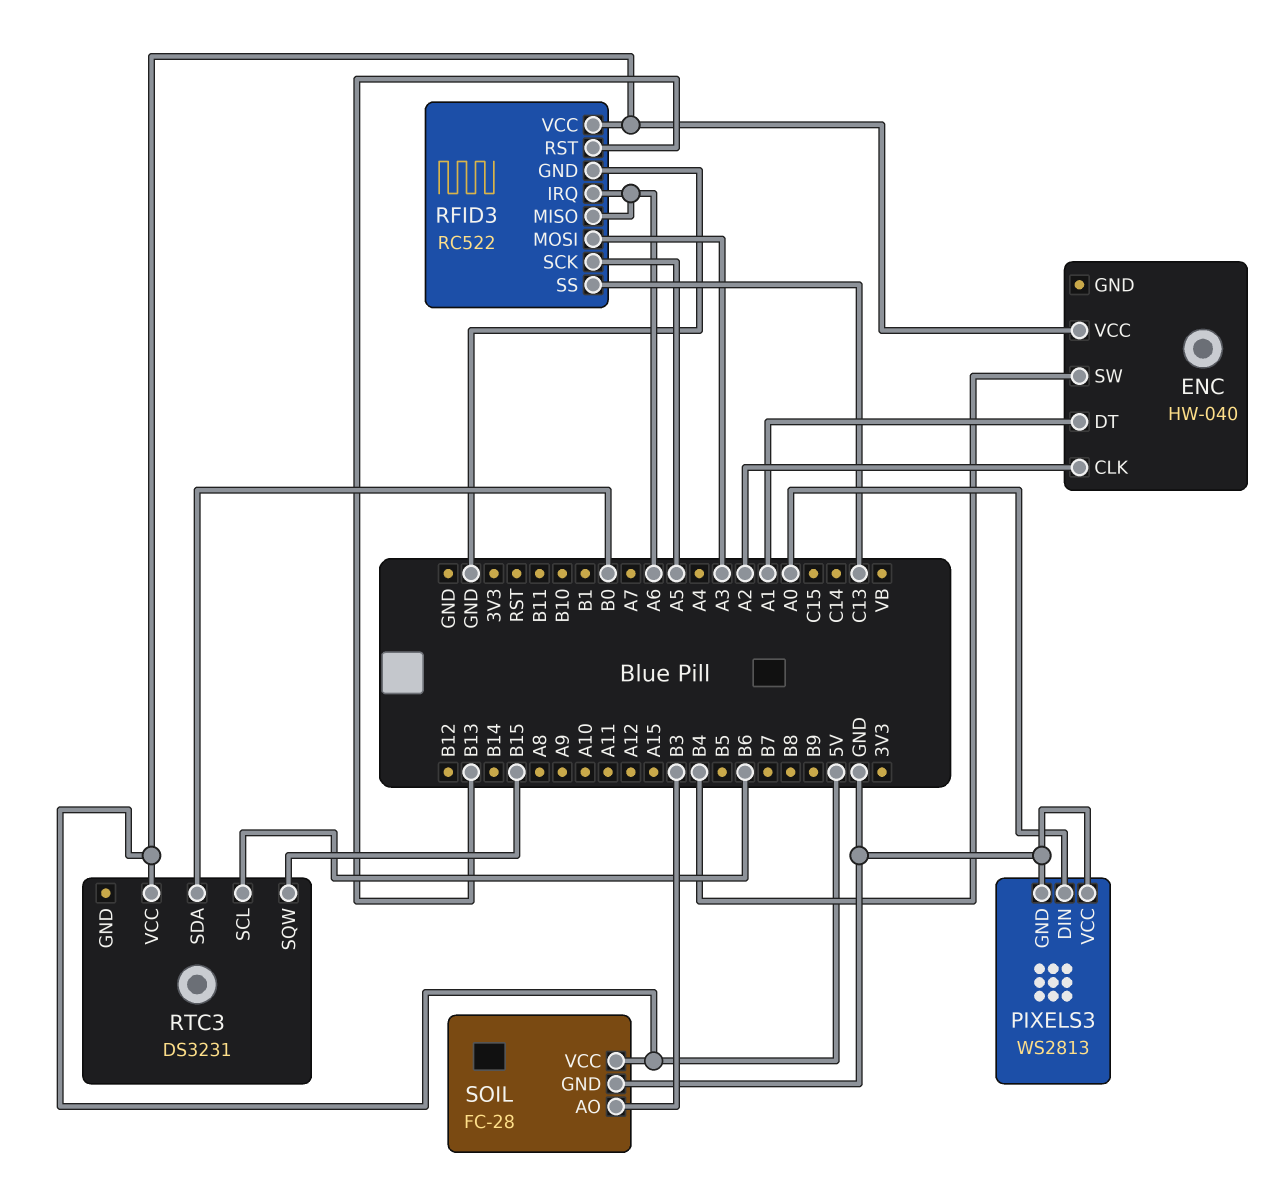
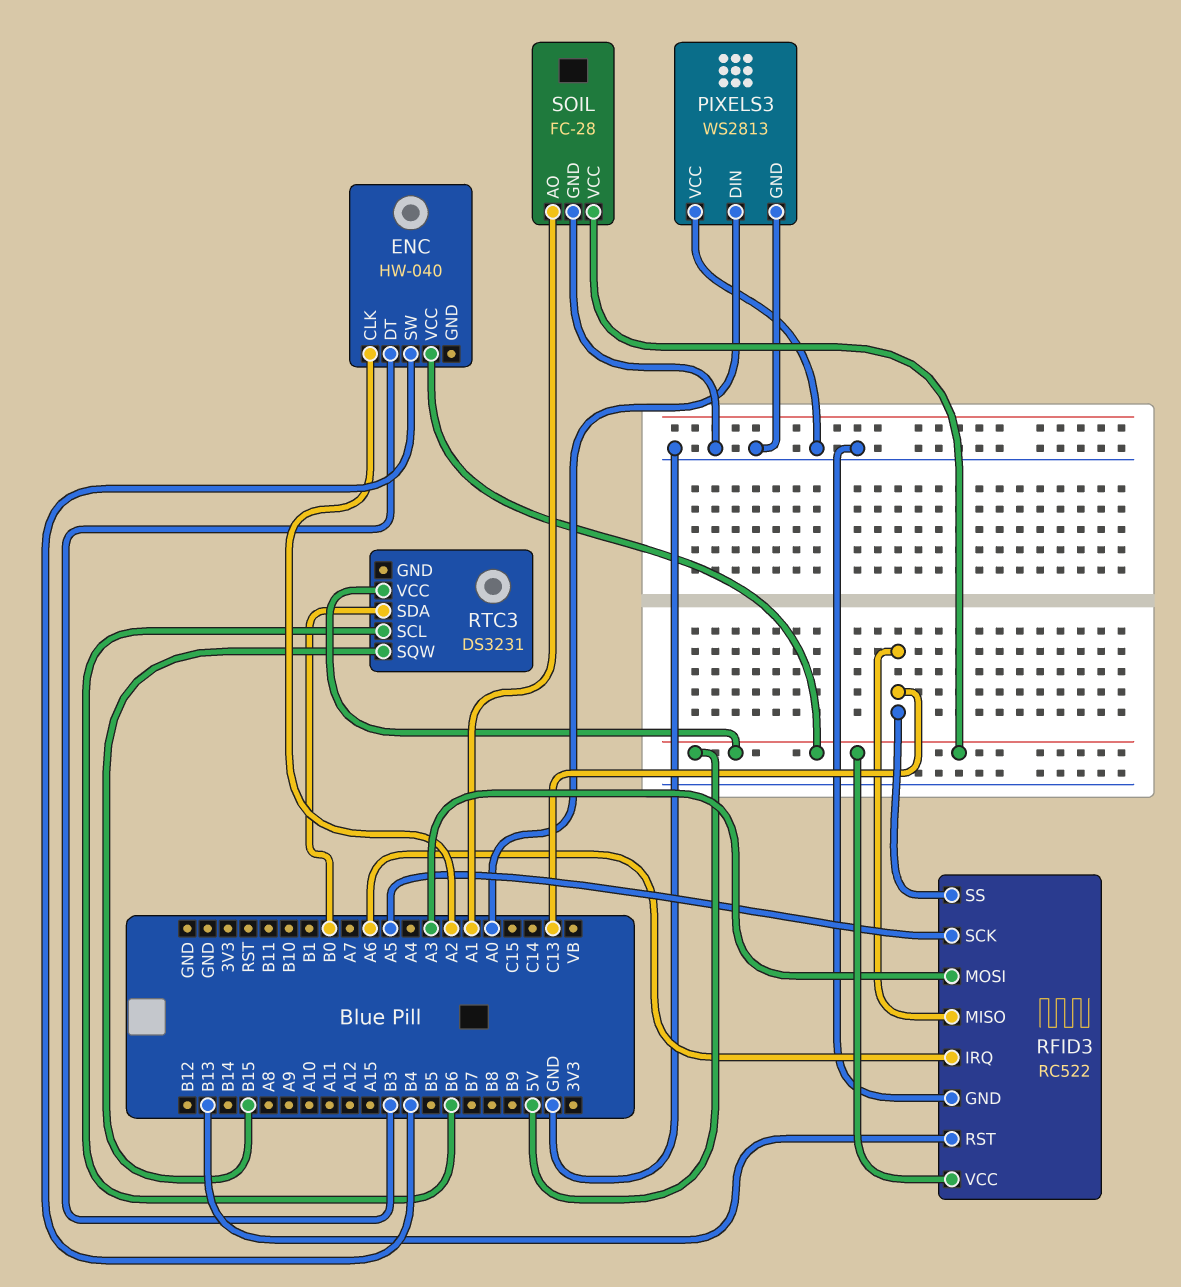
ENC pin DT: A1 -> B3
RFID3 pin MISO: A6 -> C13
SOIL pin AO: B3 -> A1

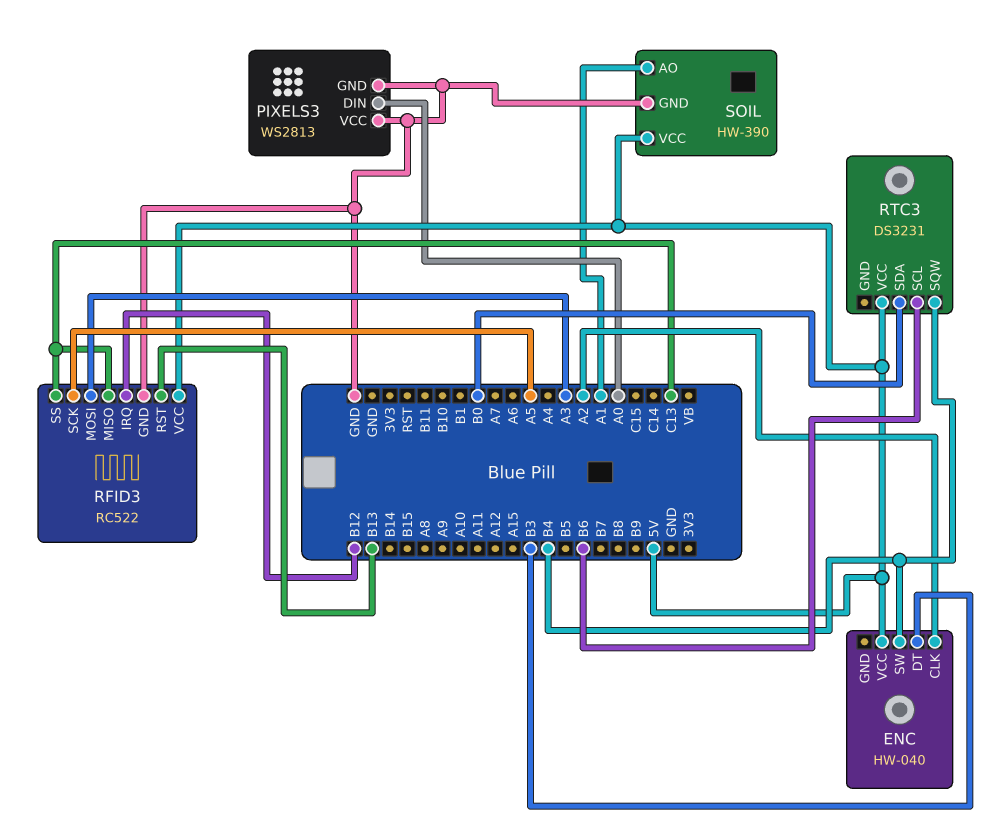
RFID3 pin IRQ: A6 -> B12
RTC3 pin SQW: B15 -> B4
SOIL: FC-28 -> HW-390

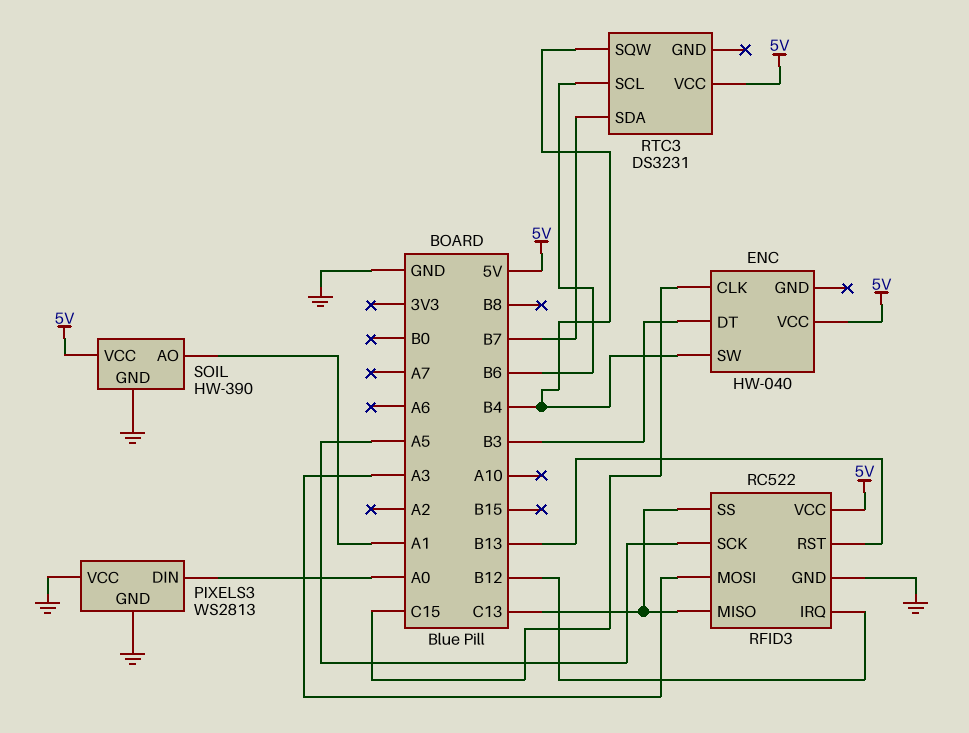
ENC pin CLK: A2 -> C15
RTC3 pin SDA: B0 -> B7

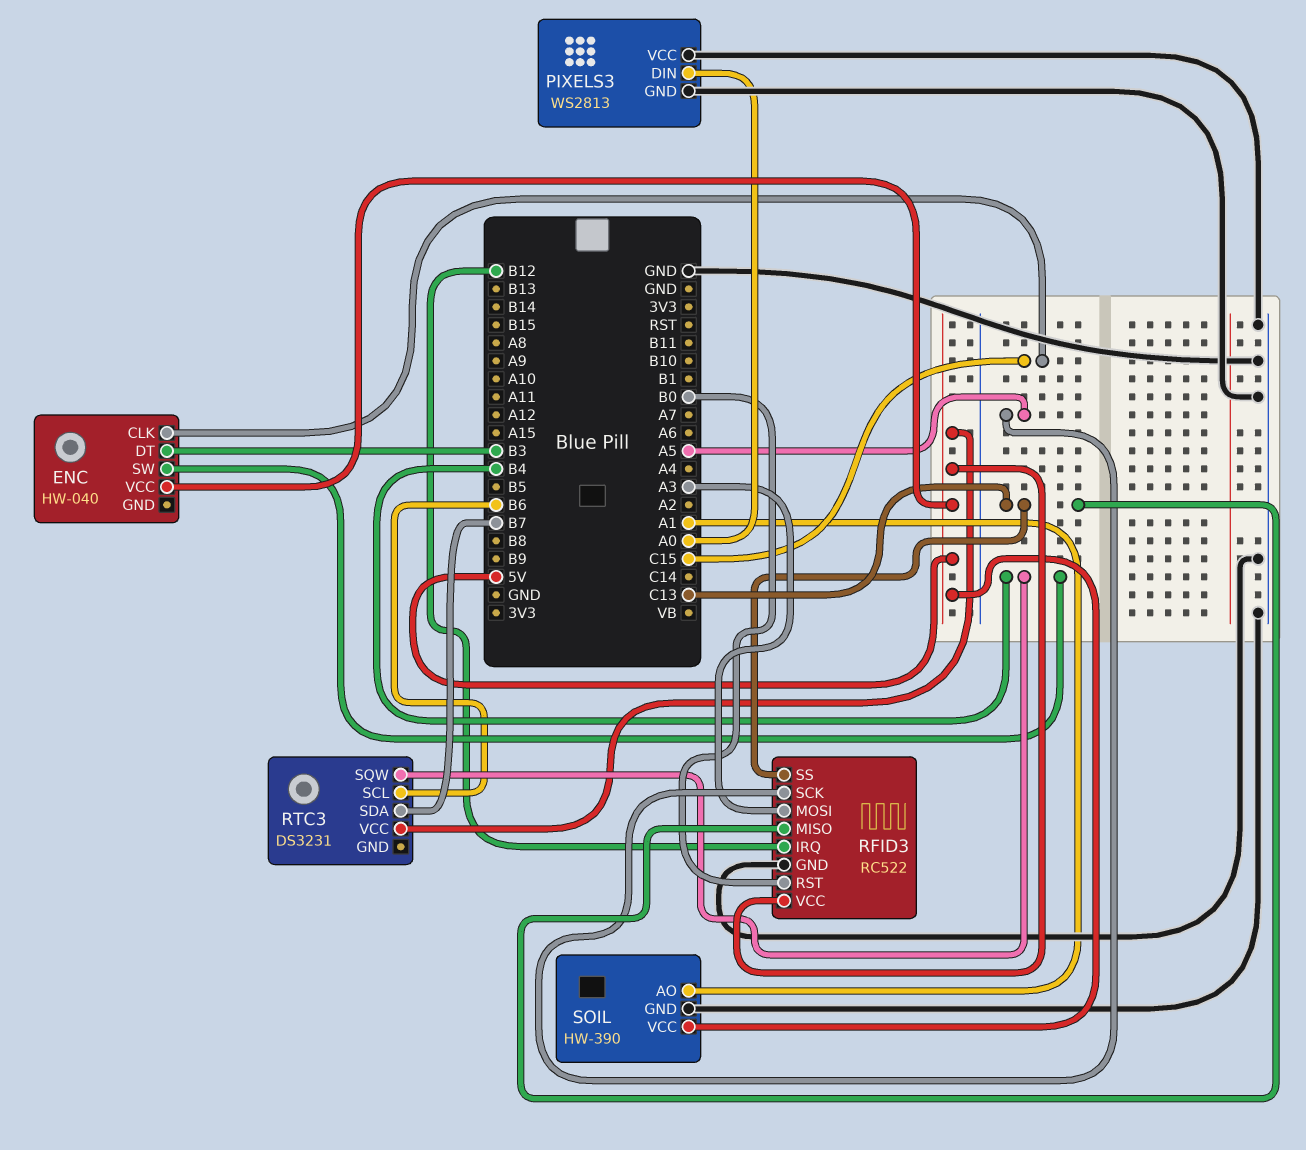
RFID3 pin RST: B13 -> B0

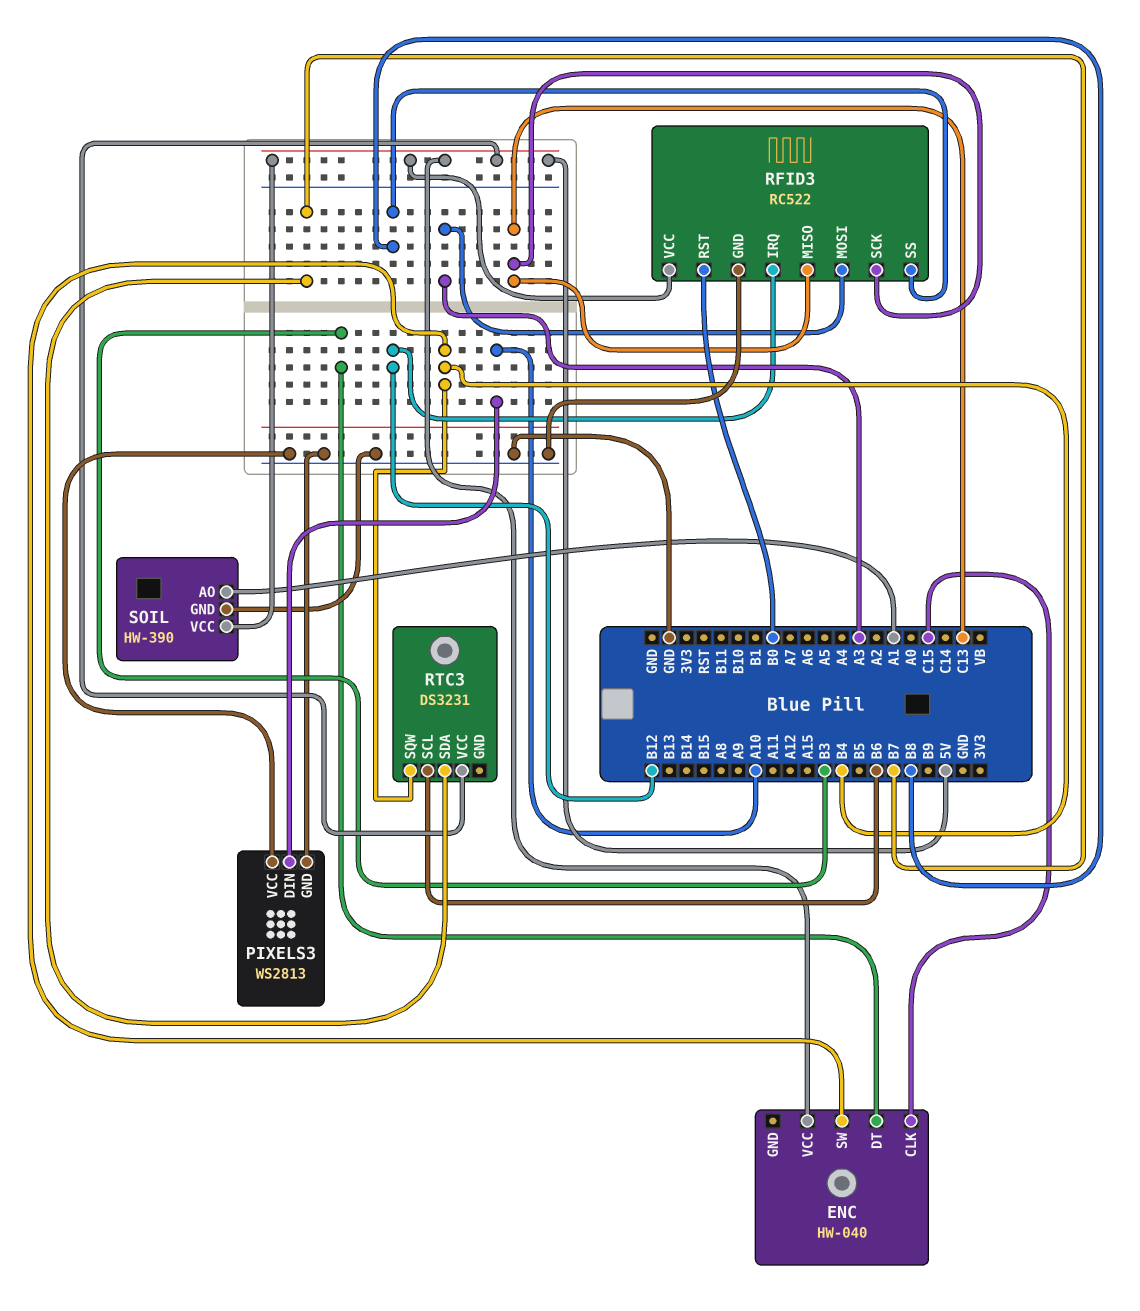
PIXELS3 pin DIN: A0 -> A10
RFID3 pin SCK: A5 -> C13
RFID3 pin SS: C13 -> B8

